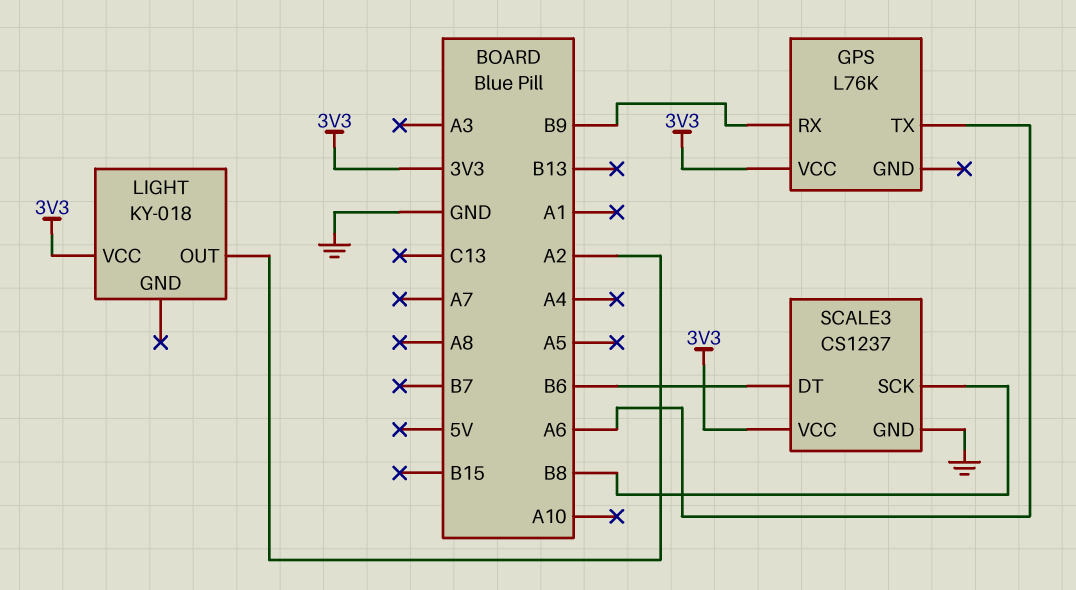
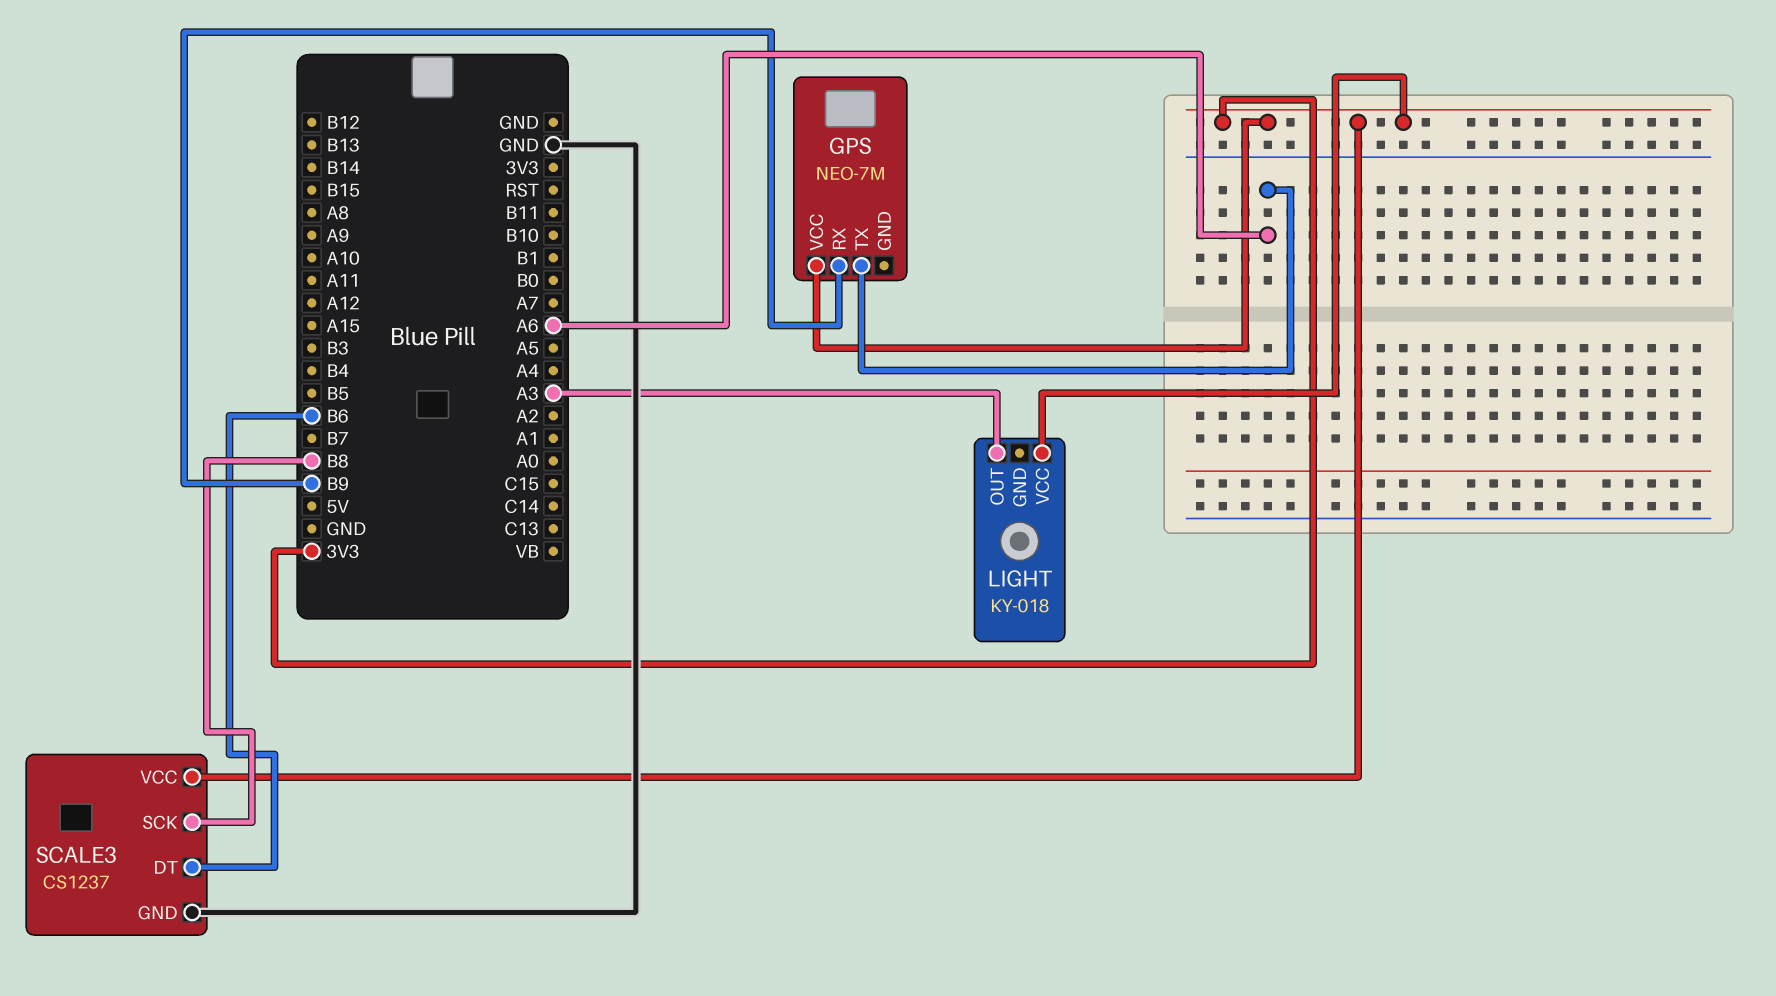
GPS: L76K -> NEO-7M
LIGHT pin OUT: A2 -> A3

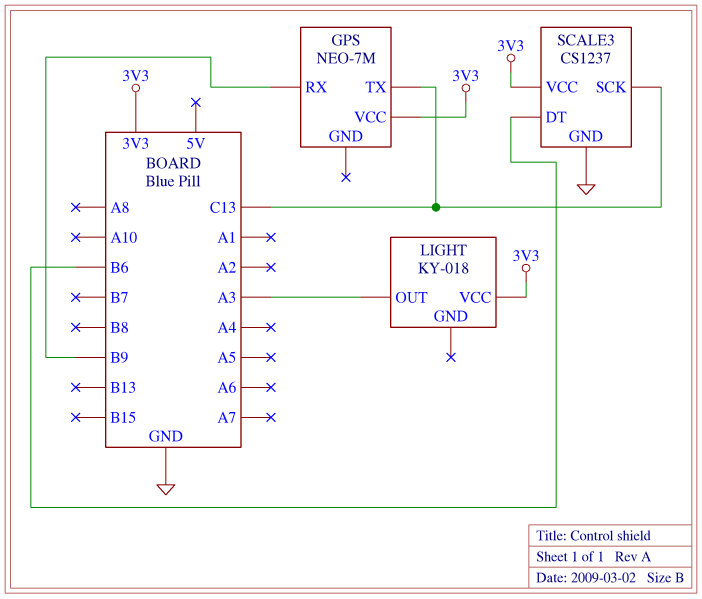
GPS pin TX: A6 -> C13
SCALE3 pin SCK: B8 -> C13

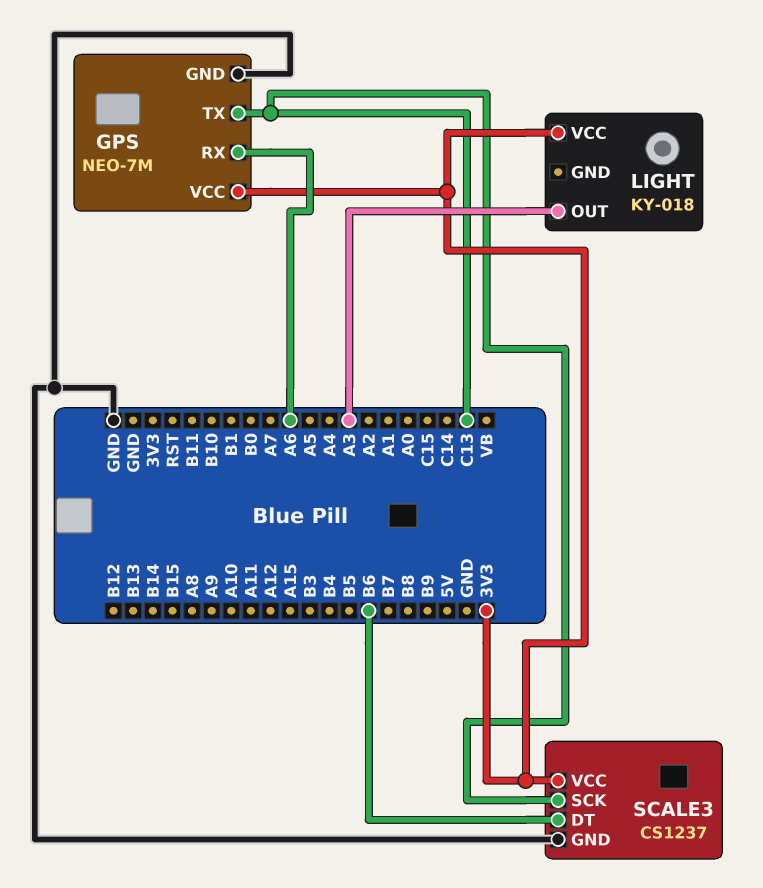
GPS pin GND: none -> GND
GPS pin RX: B9 -> A6

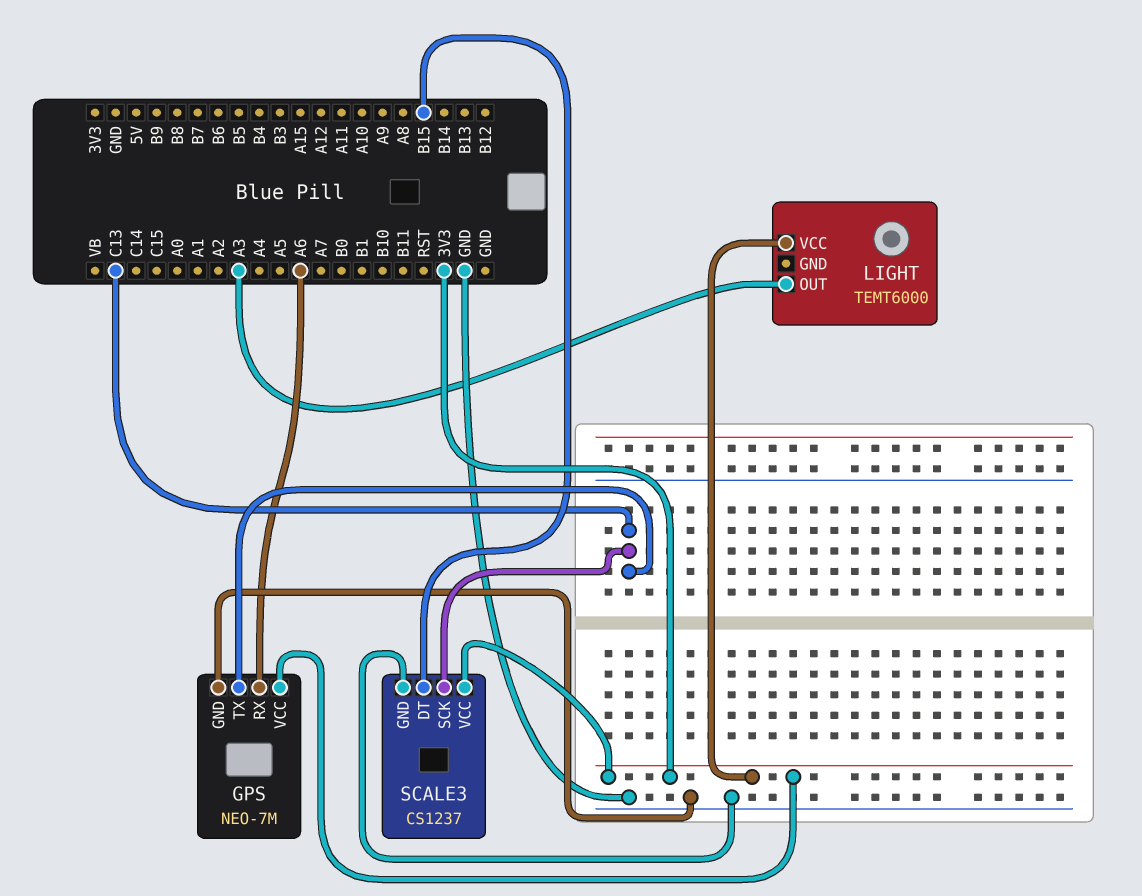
LIGHT: KY-018 -> TEMT6000
SCALE3 pin DT: B6 -> B15

